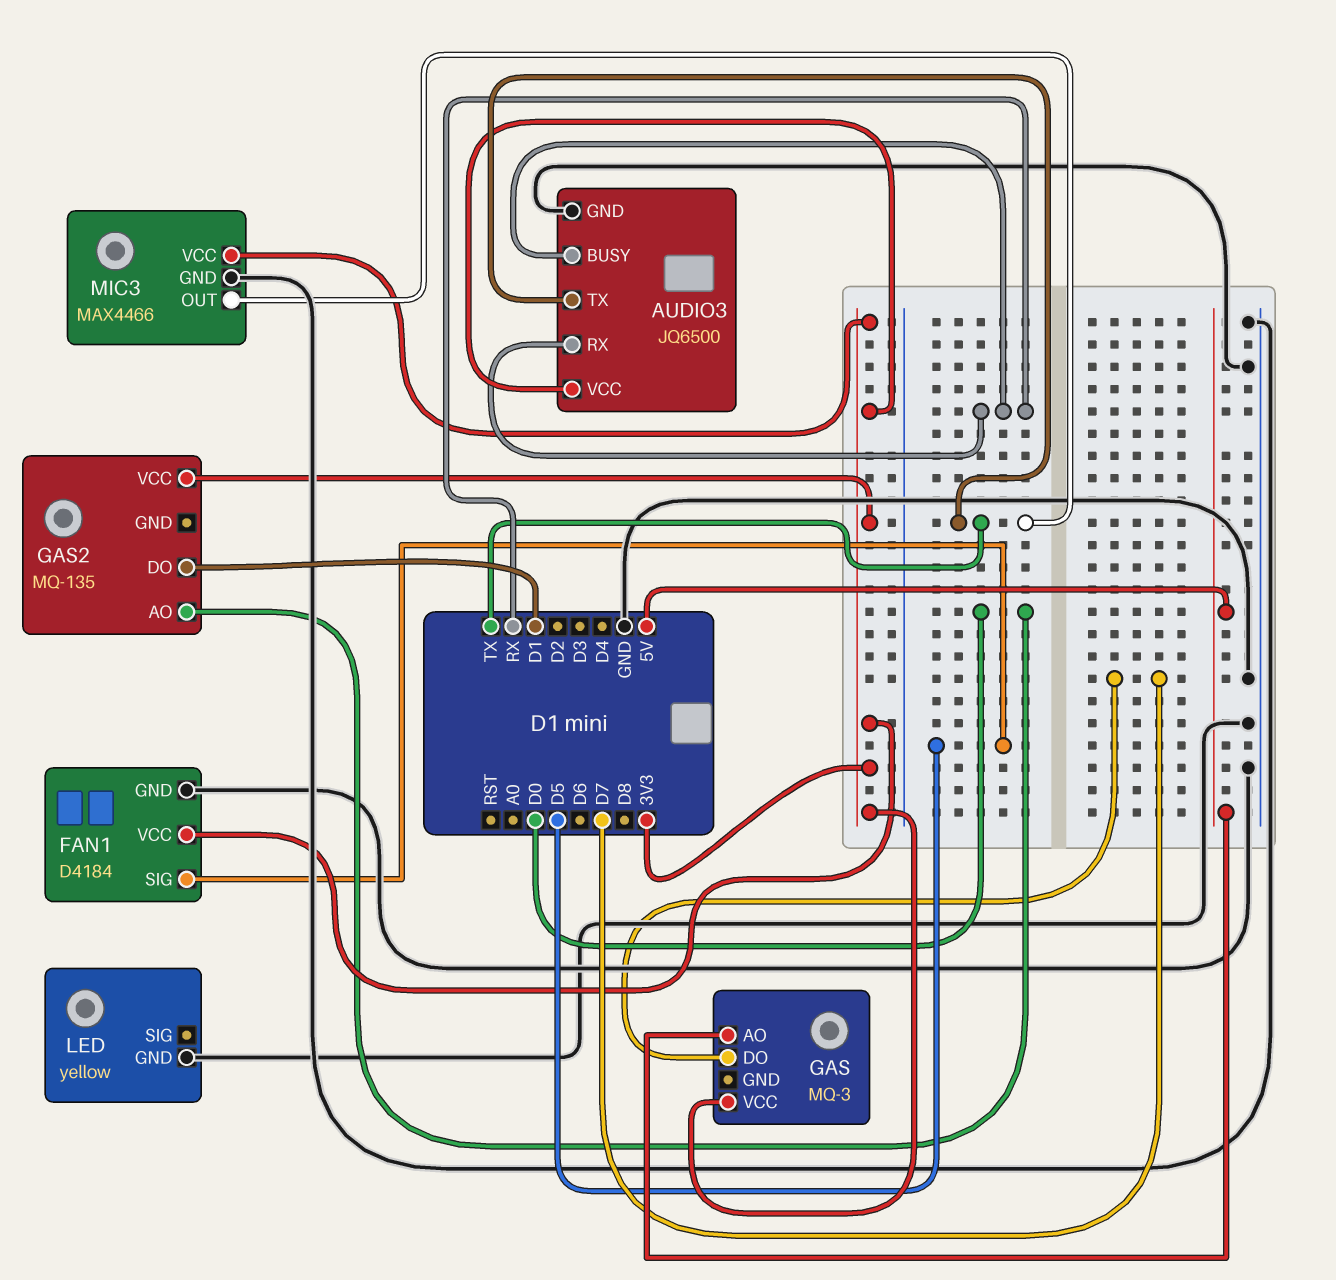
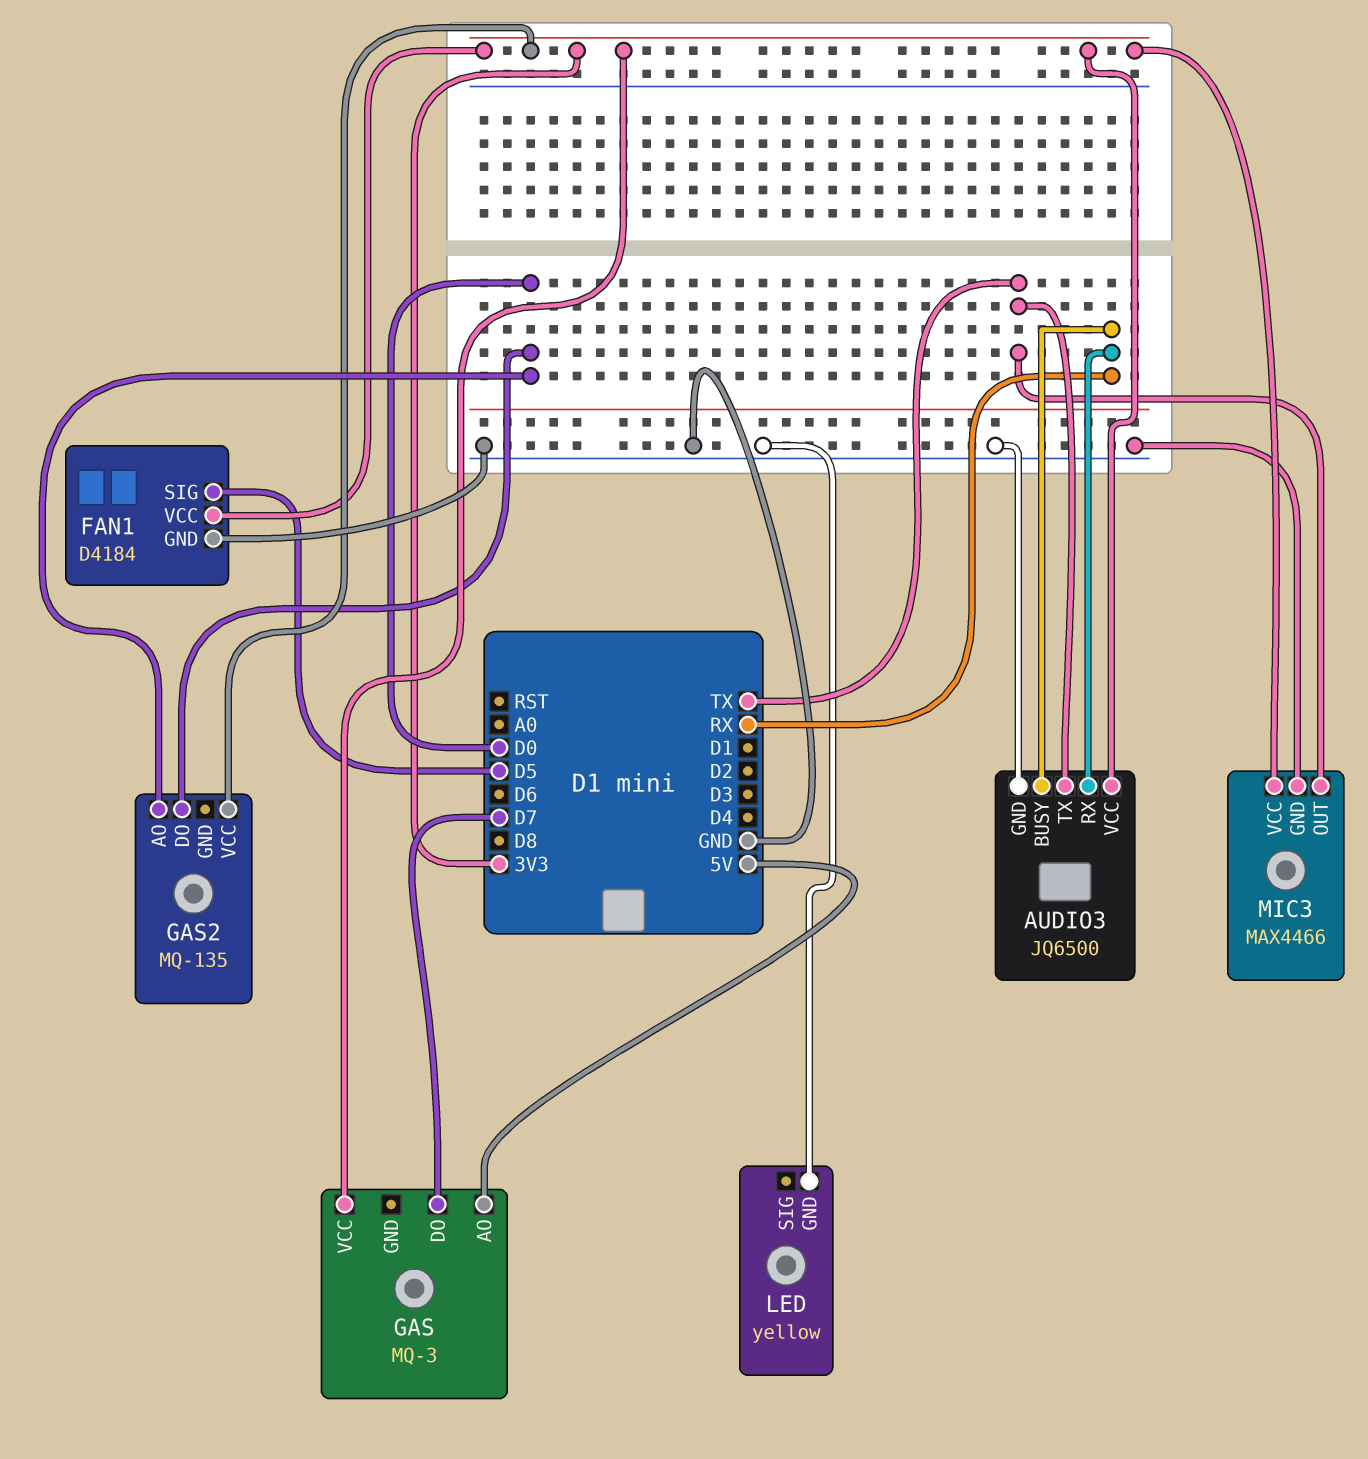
GAS2 pin DO: D1 -> D0

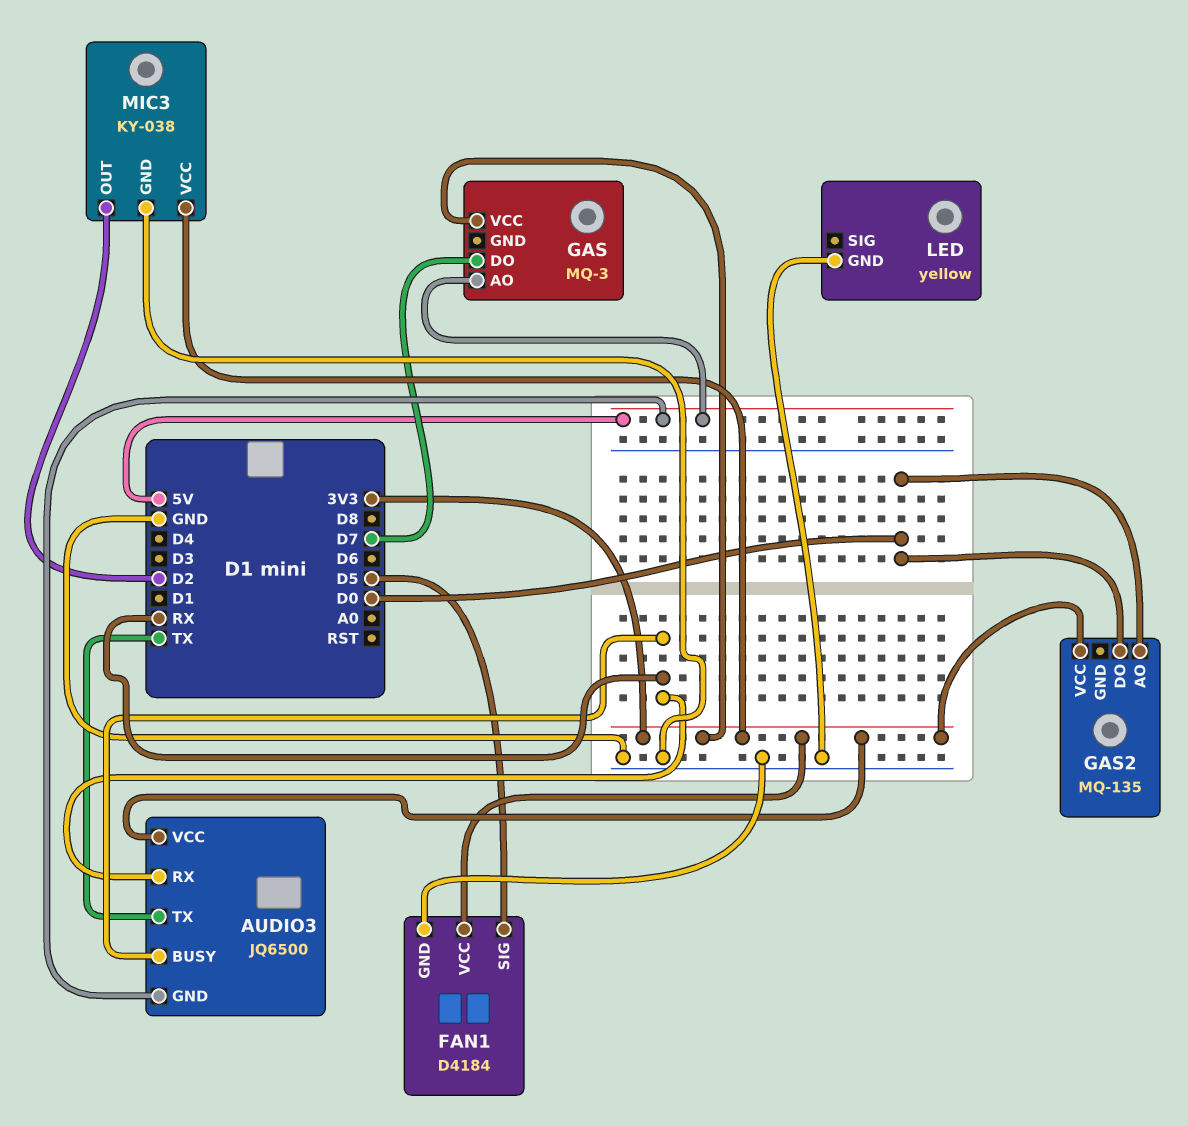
AUDIO3 pin GND: GND -> 5V
MIC3: MAX4466 -> KY-038
MIC3 pin OUT: TX -> D2

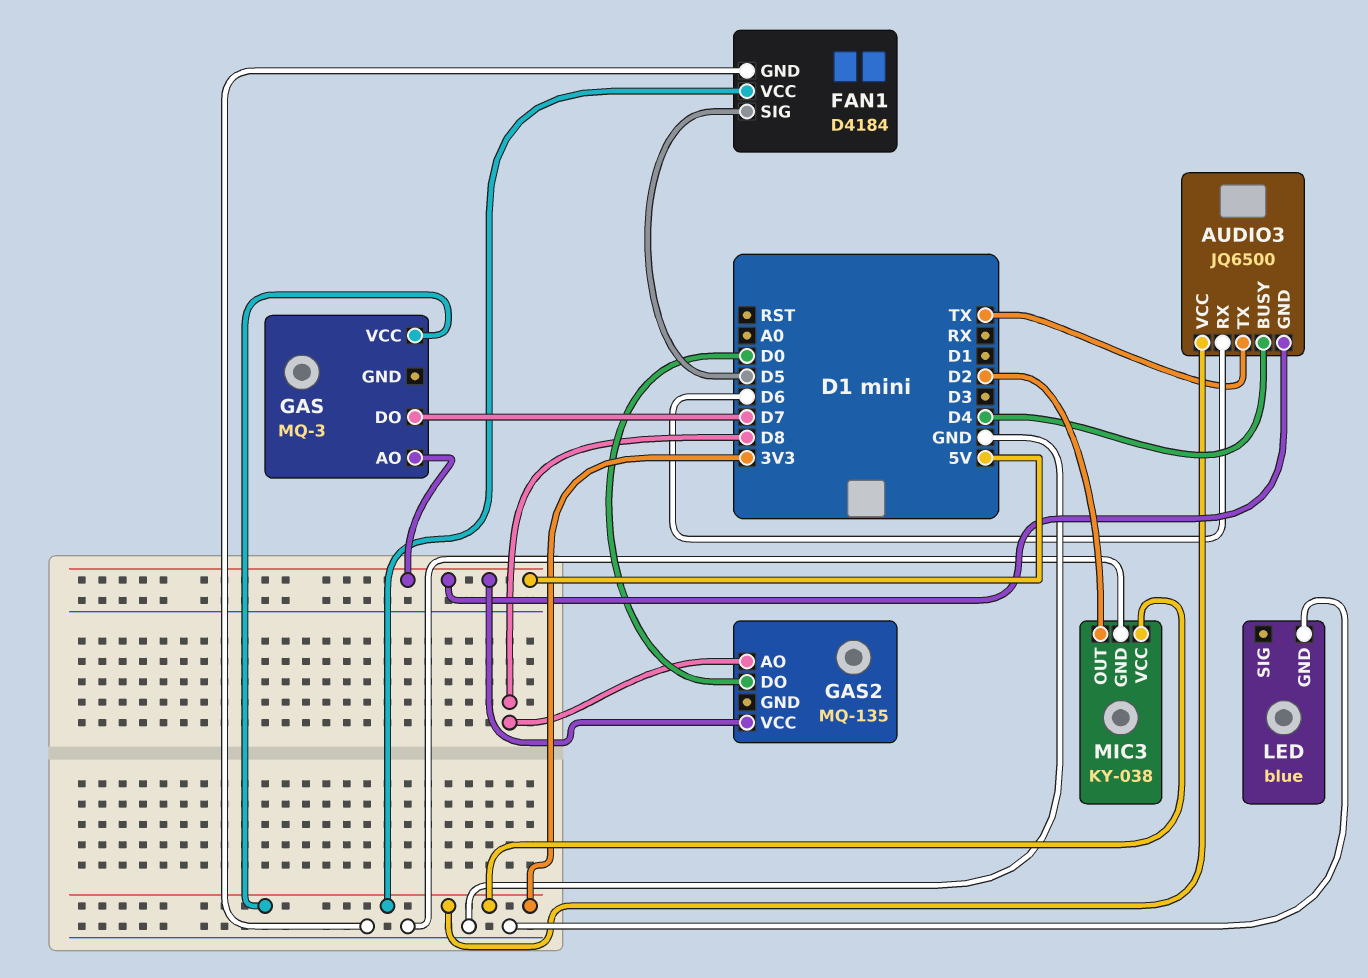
AUDIO3 pin BUSY: RX -> D4
AUDIO3 pin RX: RX -> D6
GAS2 pin AO: D0 -> D8
GAS2 pin VCC: 3V3 -> 5V
LED: yellow -> blue

